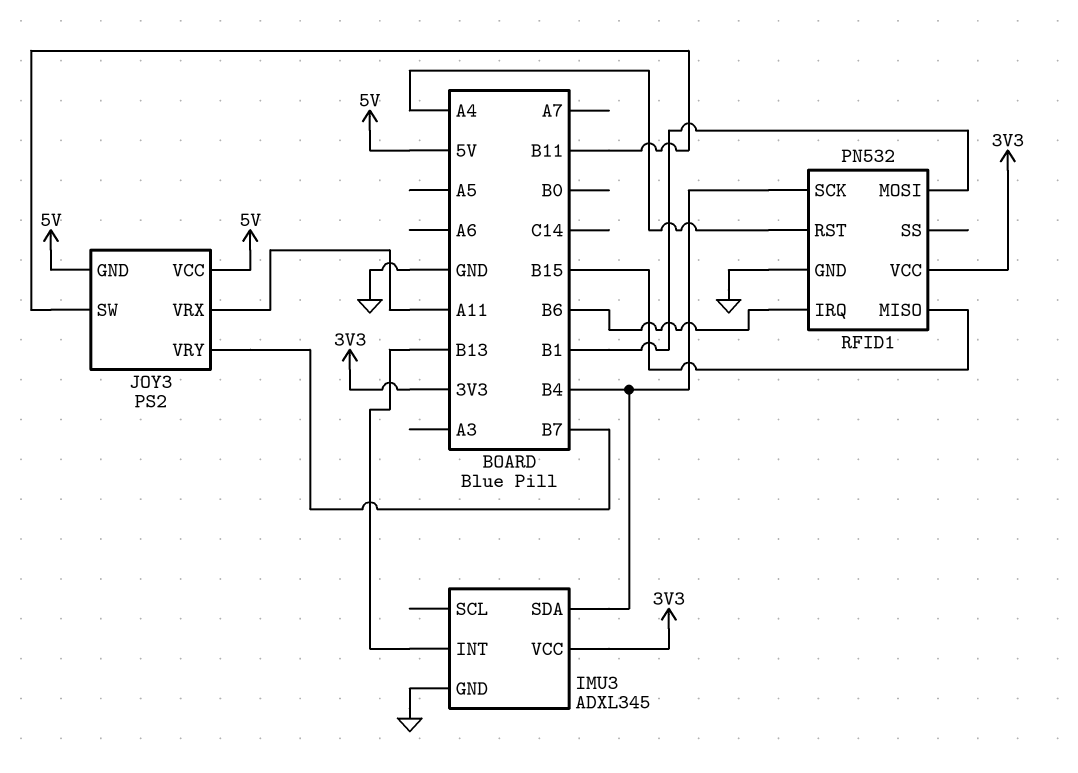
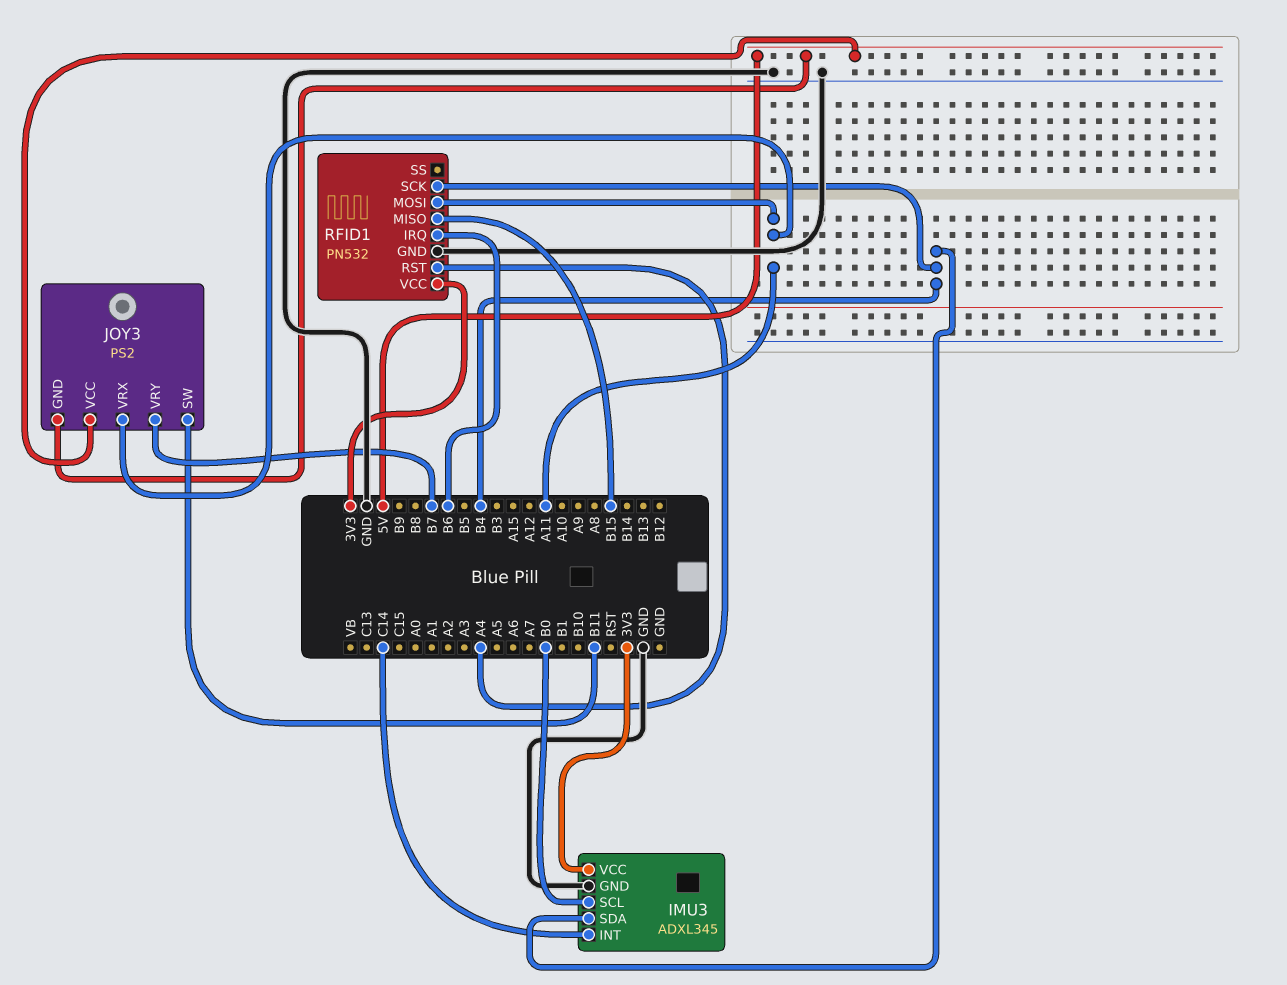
IMU3 pin INT: B13 -> C14
IMU3 pin SCL: none -> B0
RFID1 pin MOSI: B1 -> A11

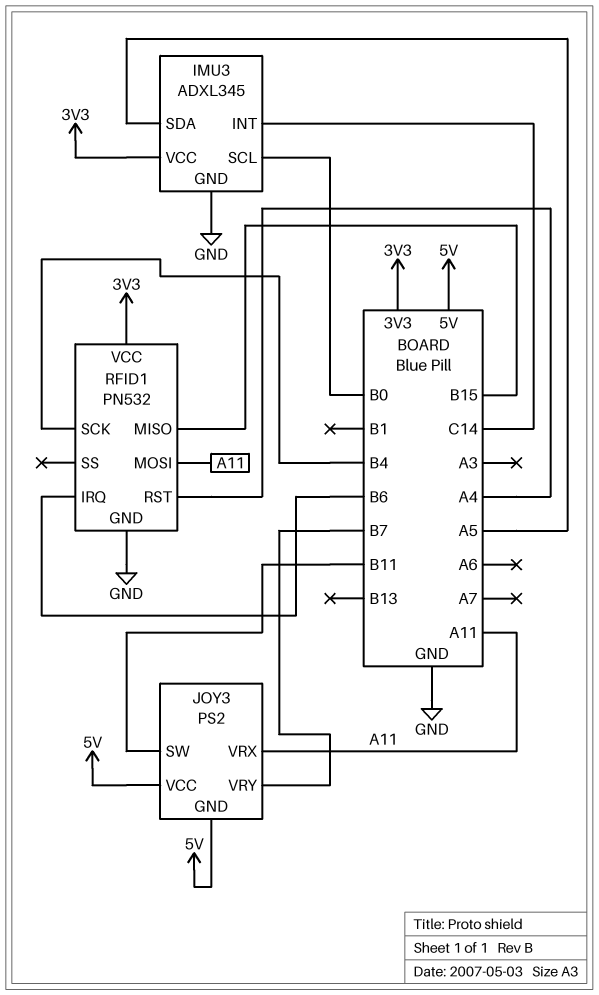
IMU3 pin SDA: B4 -> A5

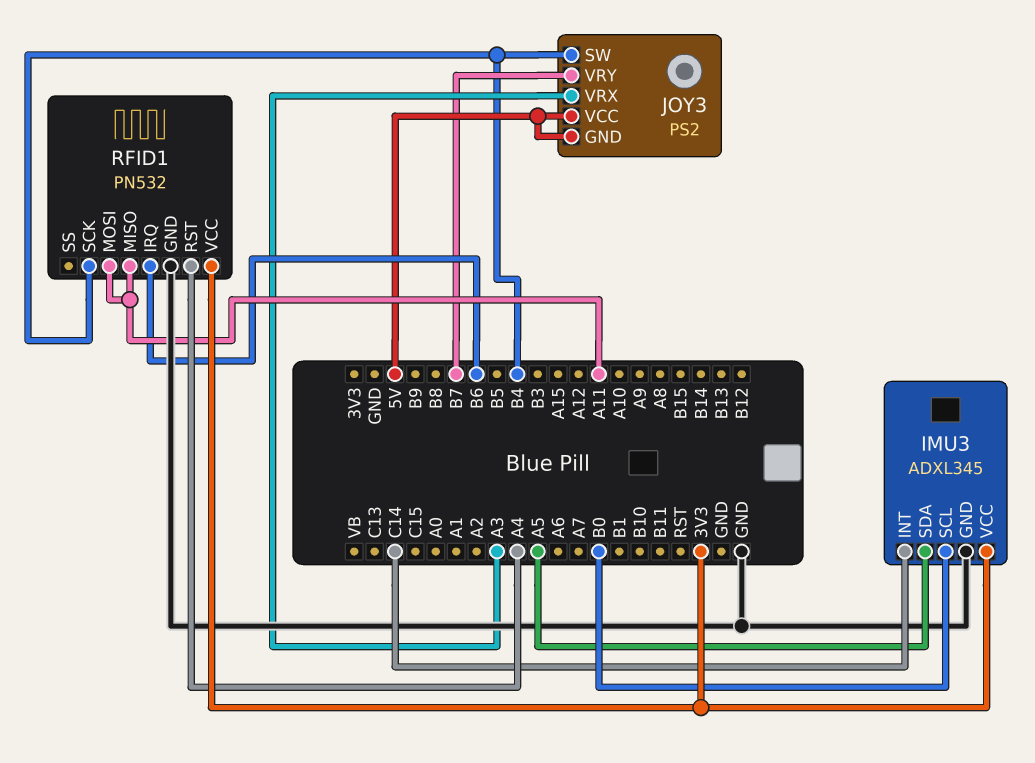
JOY3 pin SW: B11 -> B4
JOY3 pin VRX: A11 -> A3
RFID1 pin MISO: B15 -> A11

